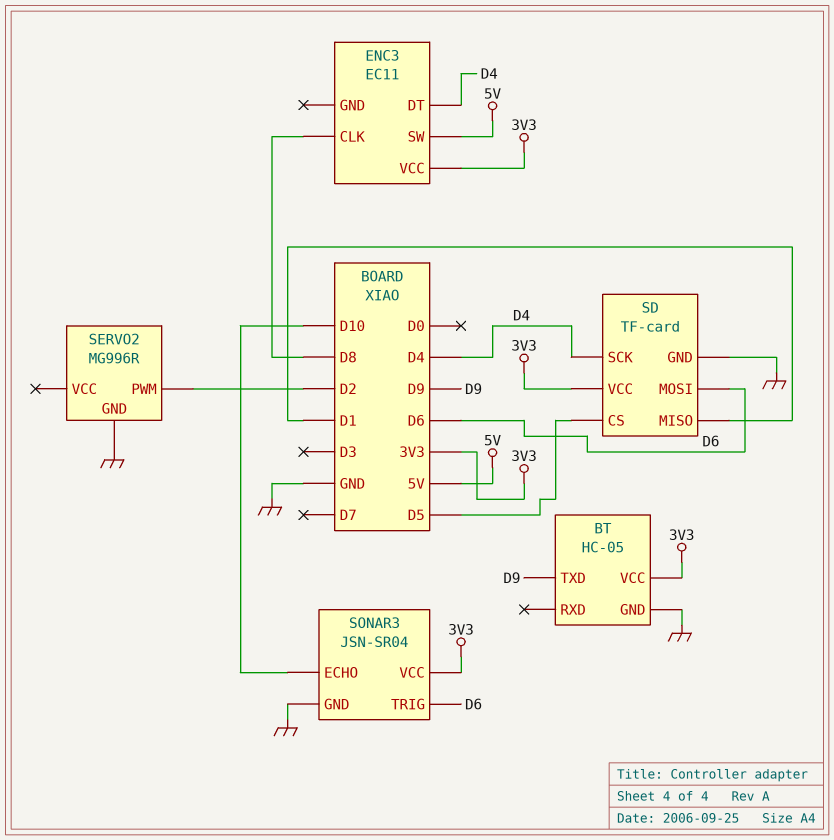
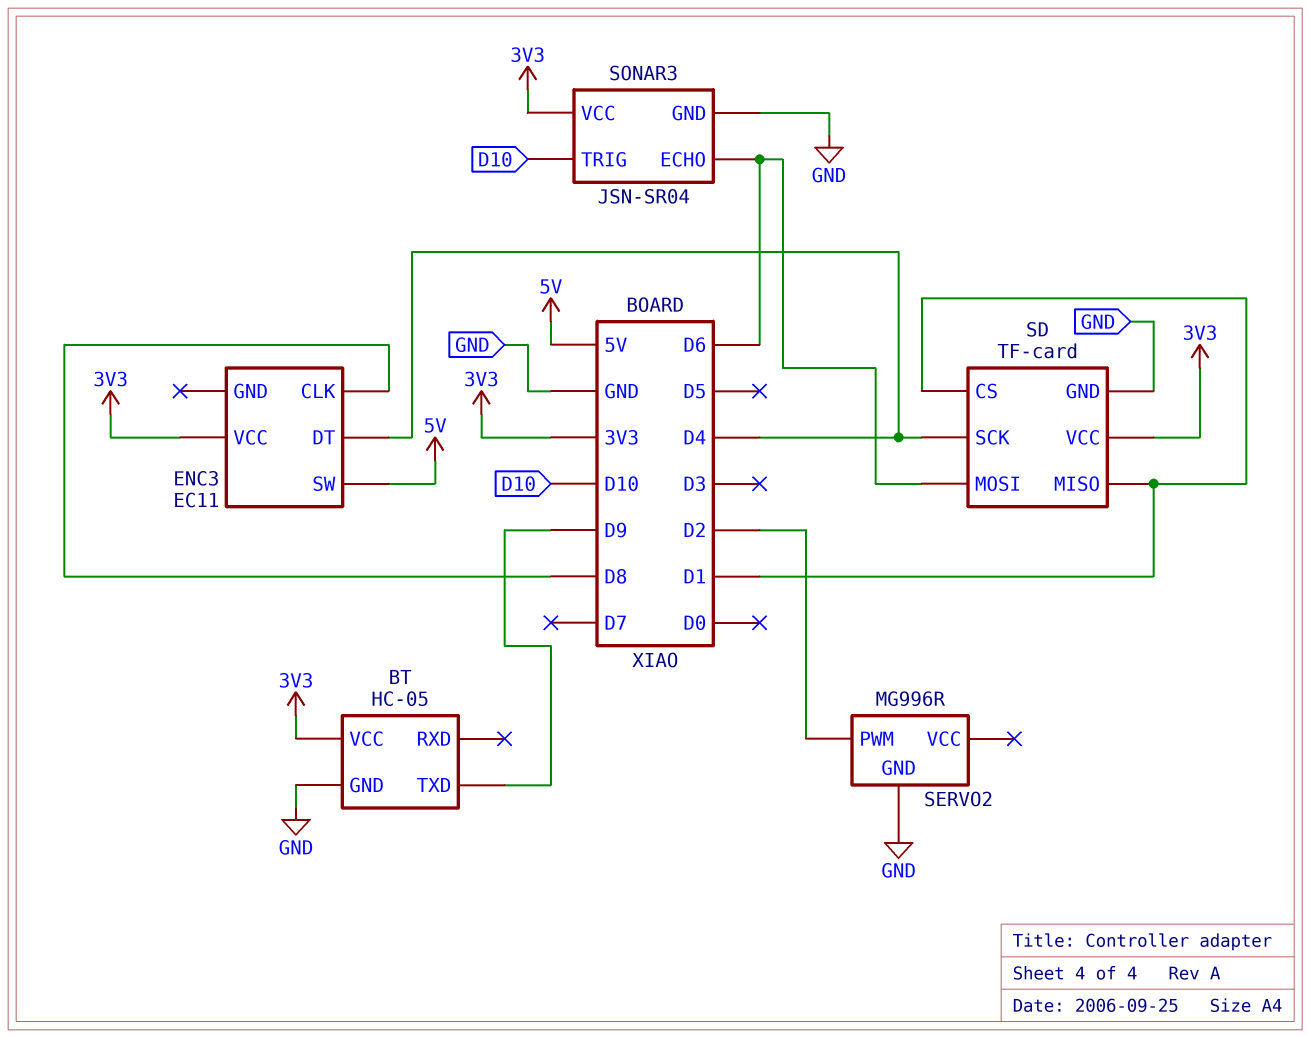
SD pin CS: D5 -> D1
SONAR3 pin ECHO: D10 -> D6
SONAR3 pin TRIG: D6 -> D10

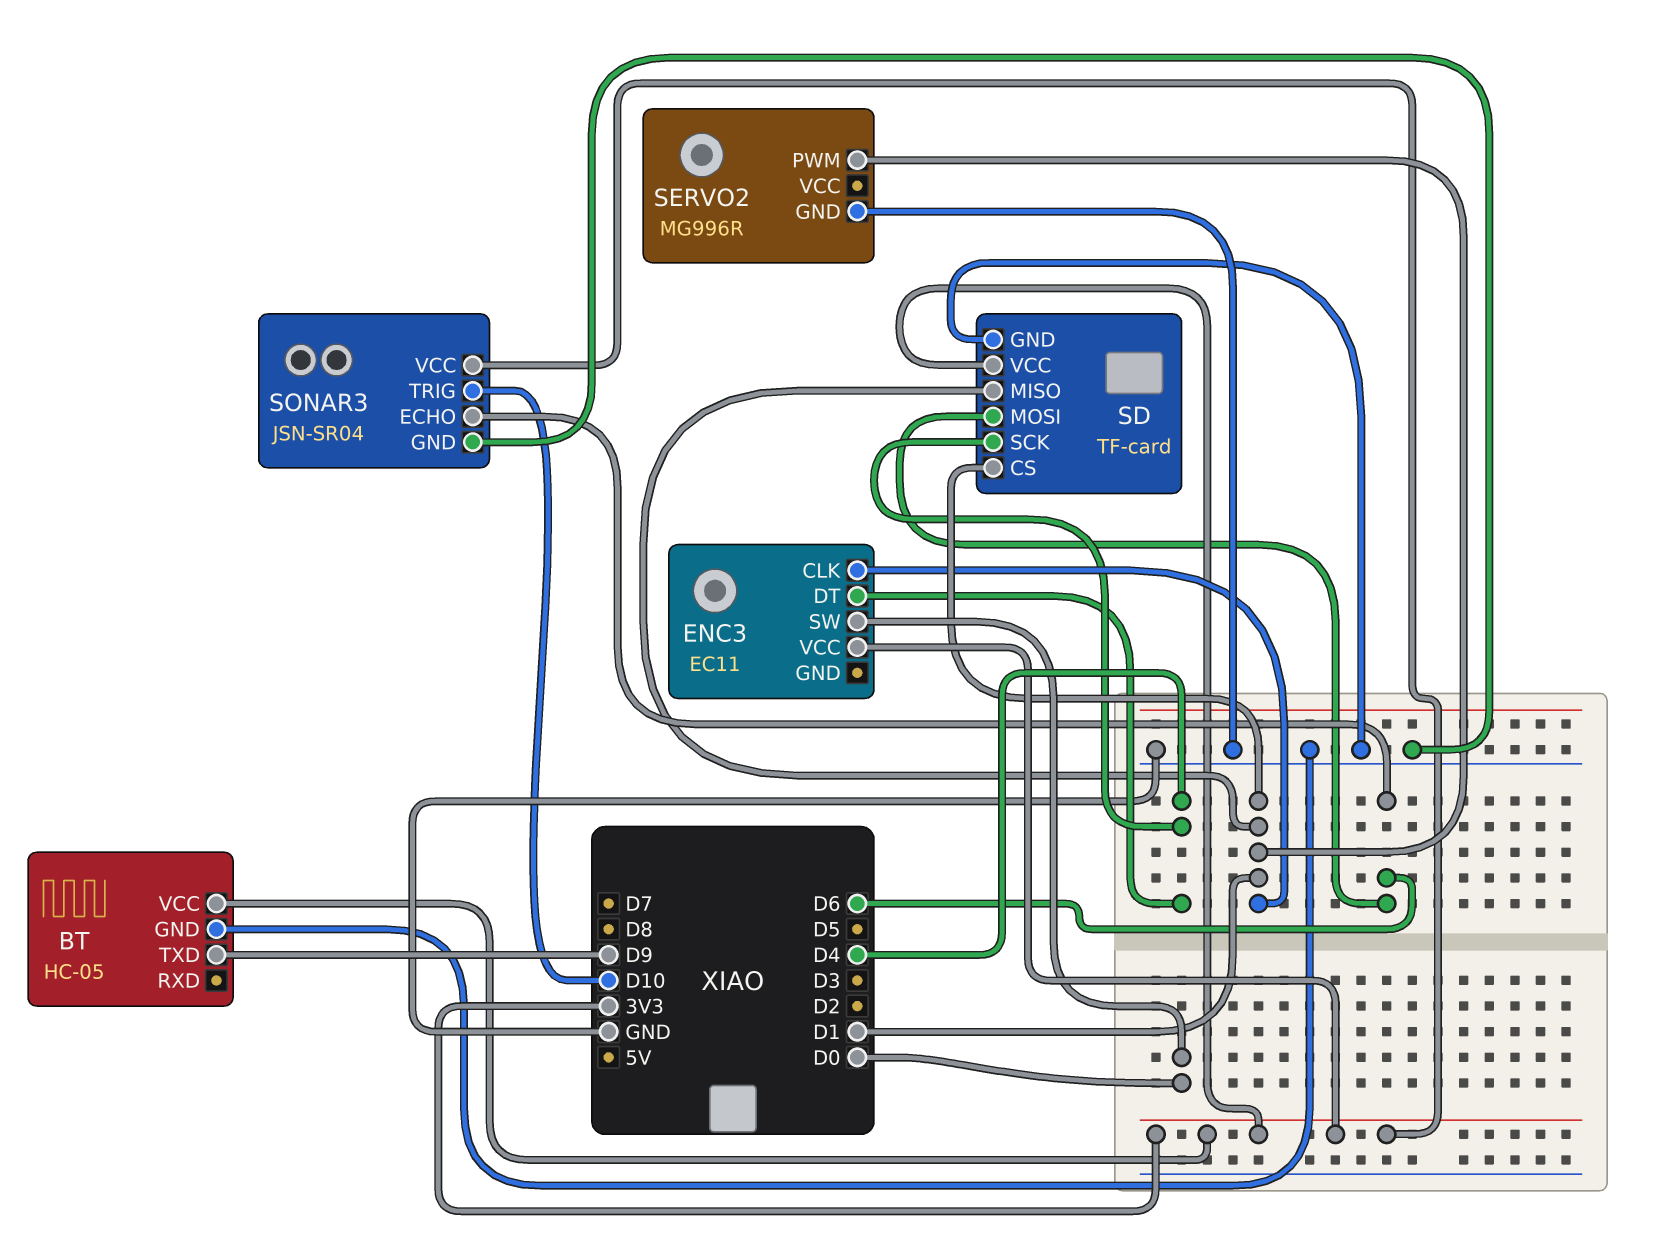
ENC3 pin CLK: D8 -> D1
ENC3 pin SW: 5V -> D0
SERVO2 pin PWM: D2 -> D1

